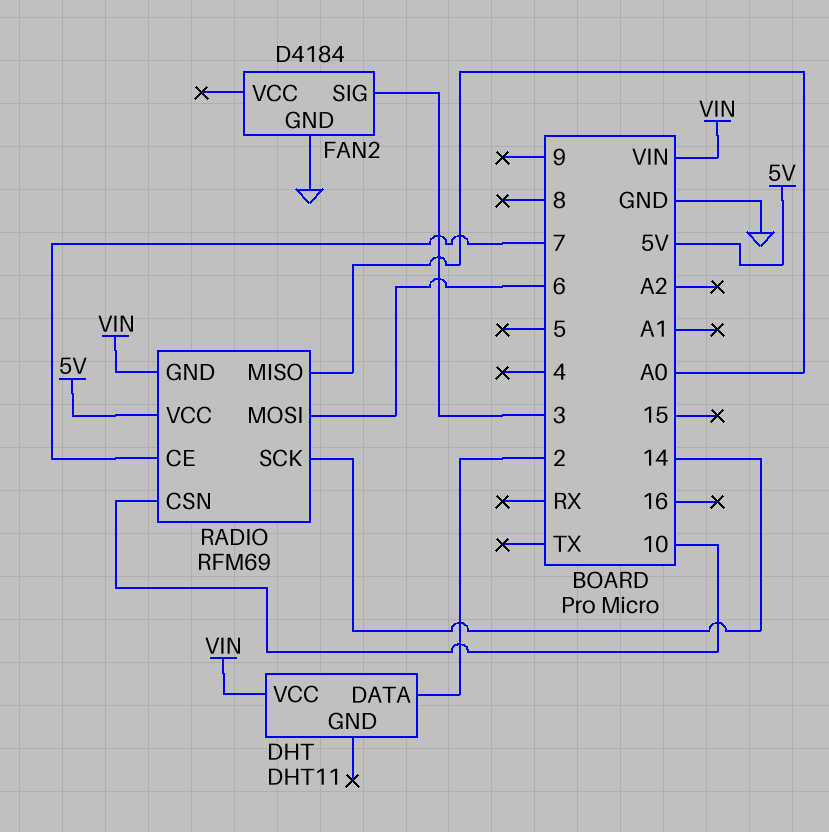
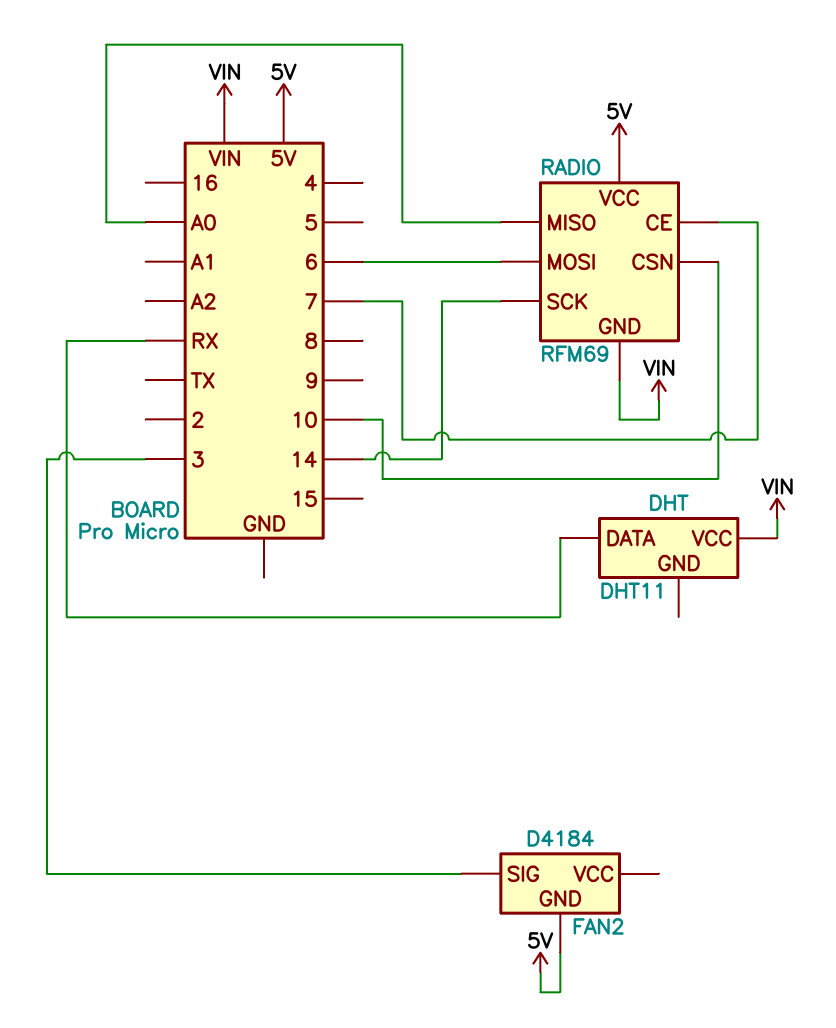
DHT pin DATA: 2 -> RX
FAN2 pin GND: GND -> 5V

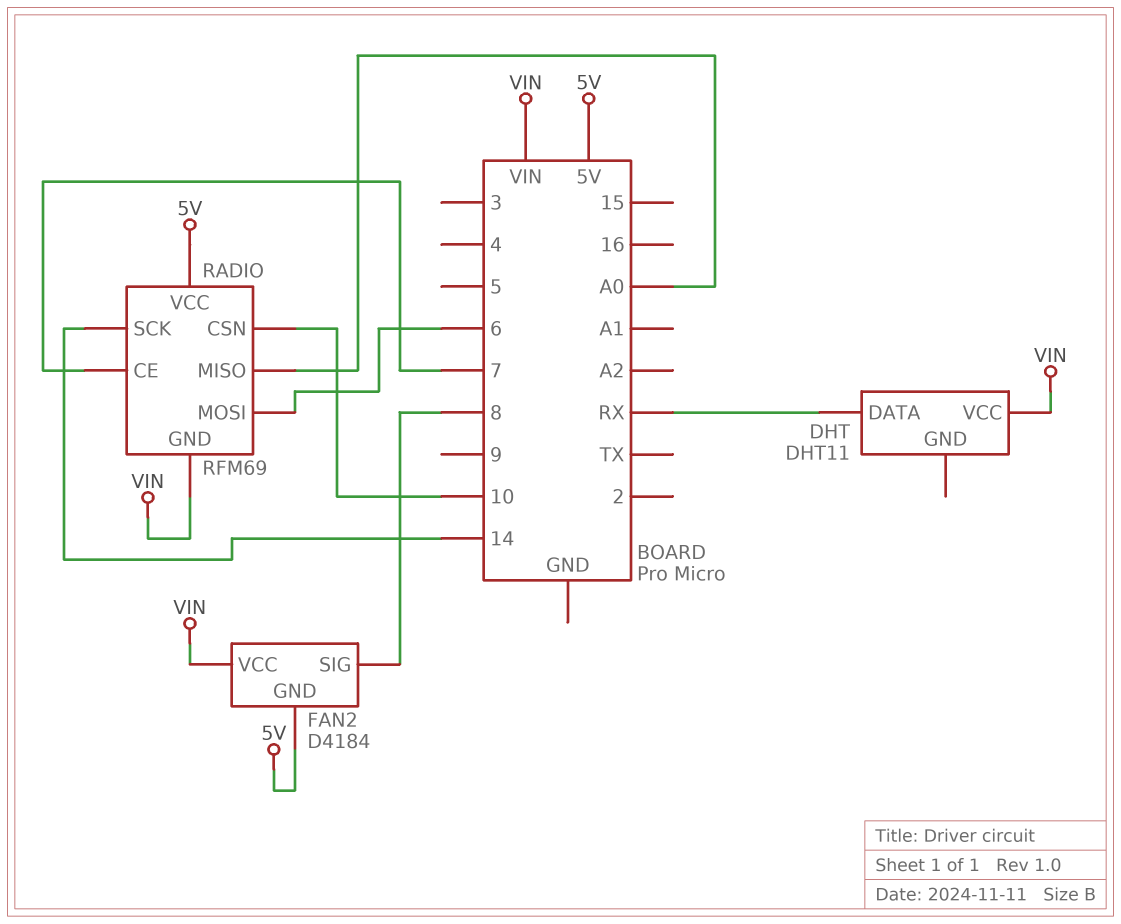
FAN2 pin SIG: 3 -> 8
FAN2 pin VCC: none -> VIN

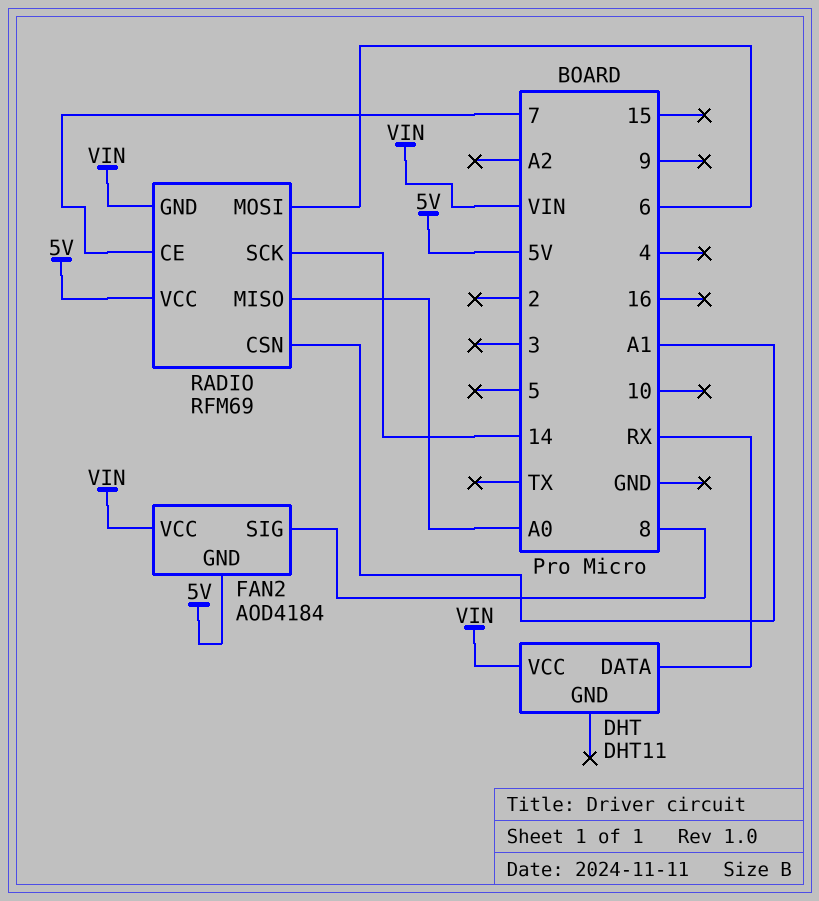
FAN2: D4184 -> AOD4184
RADIO pin CSN: 10 -> A1

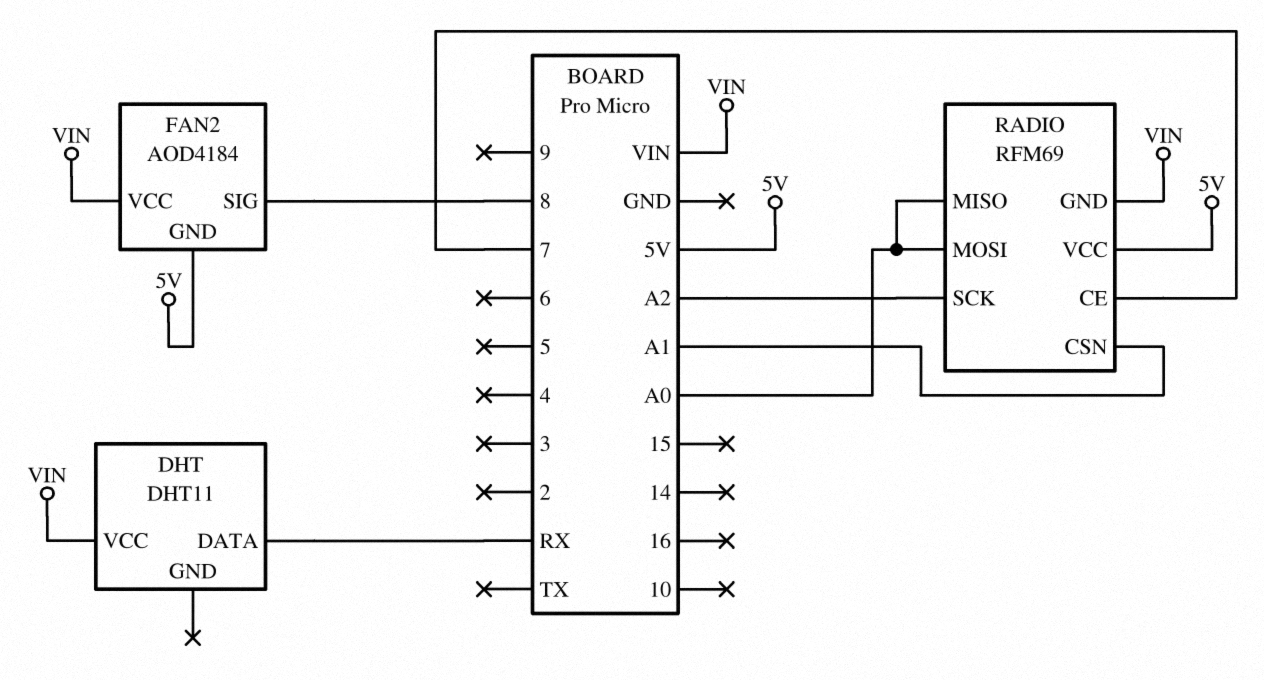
RADIO pin MOSI: 6 -> A0
RADIO pin SCK: 14 -> A2

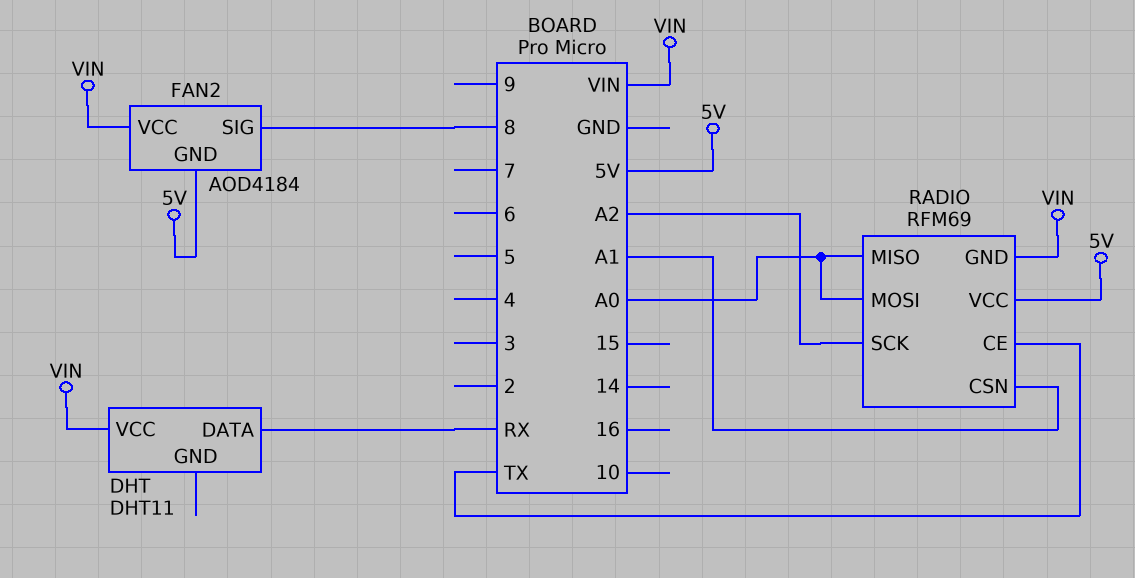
RADIO pin CE: 7 -> TX

